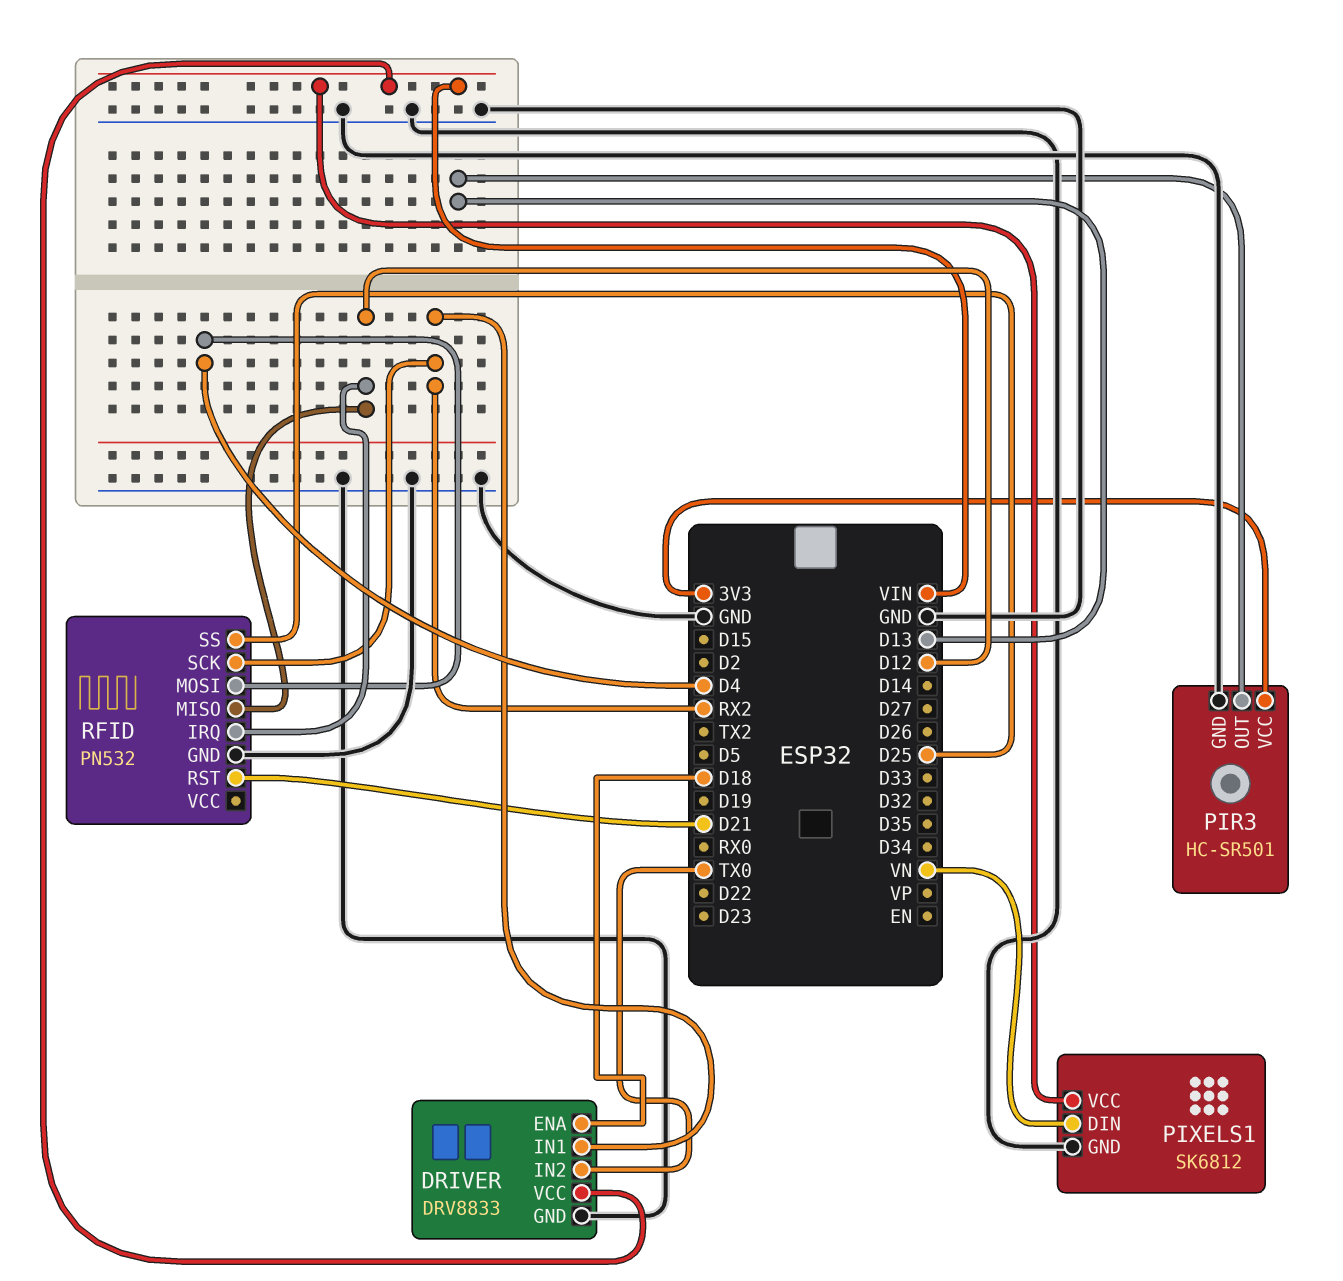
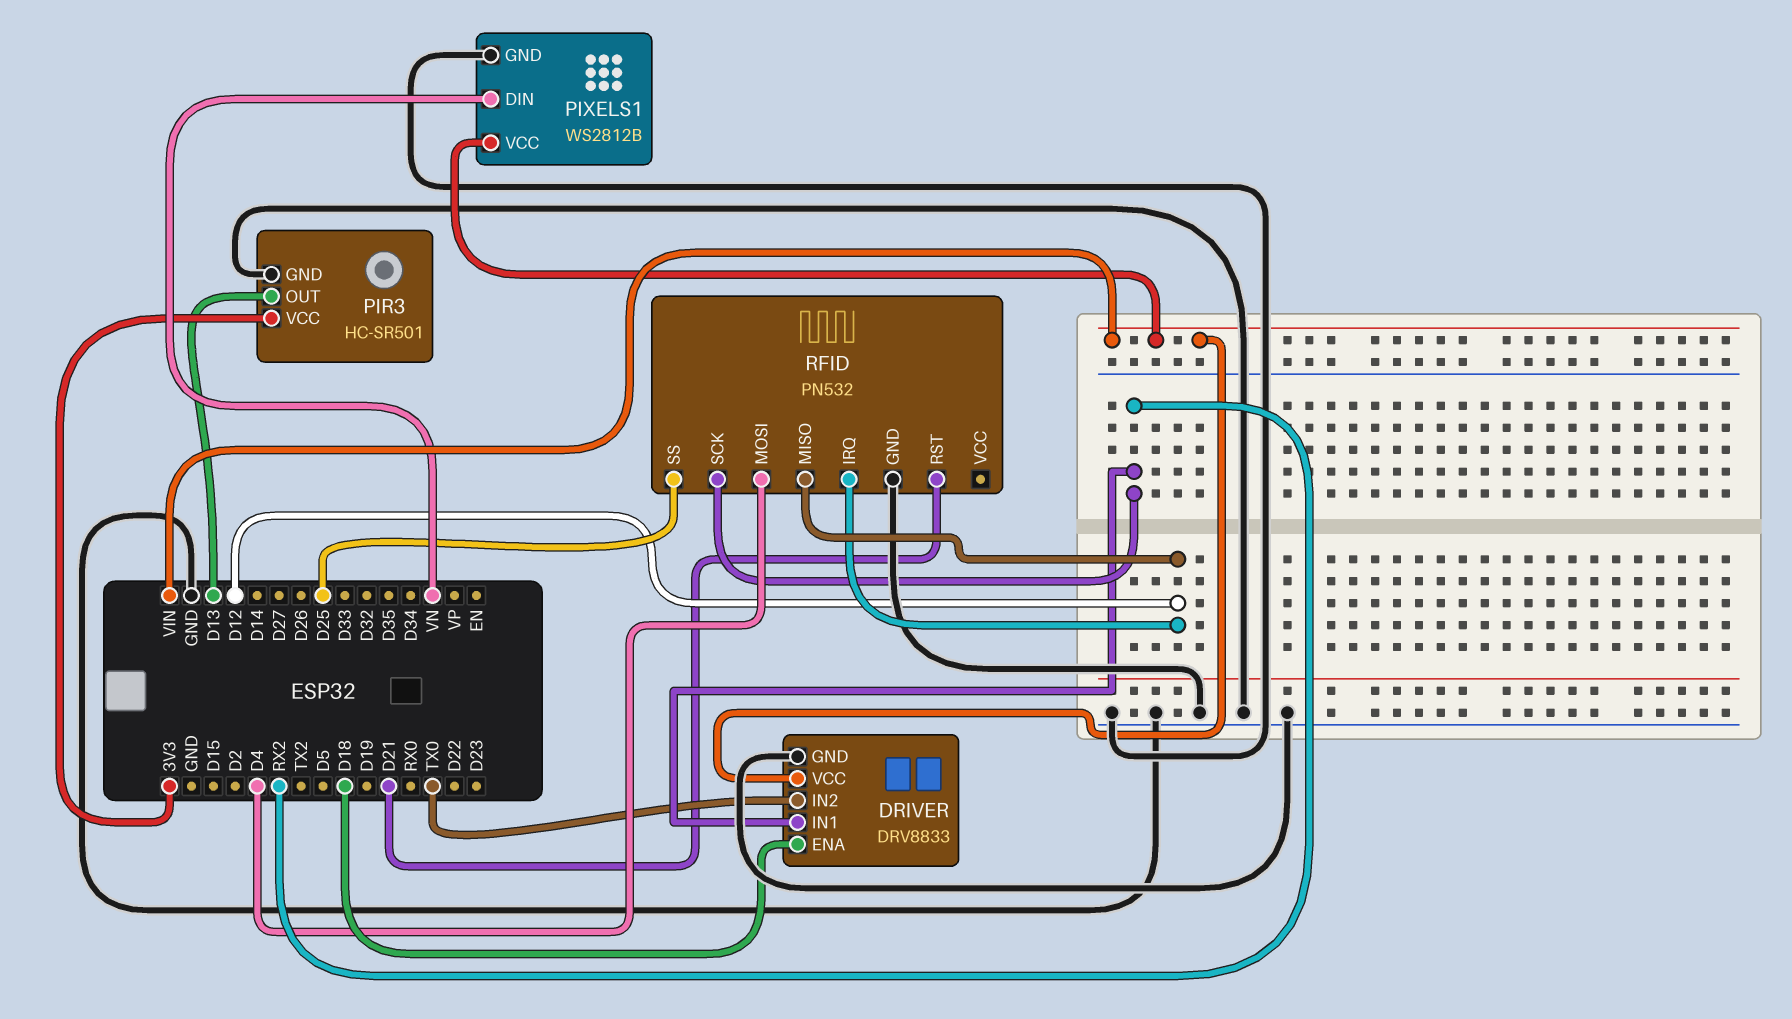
PIXELS1: SK6812 -> WS2812B

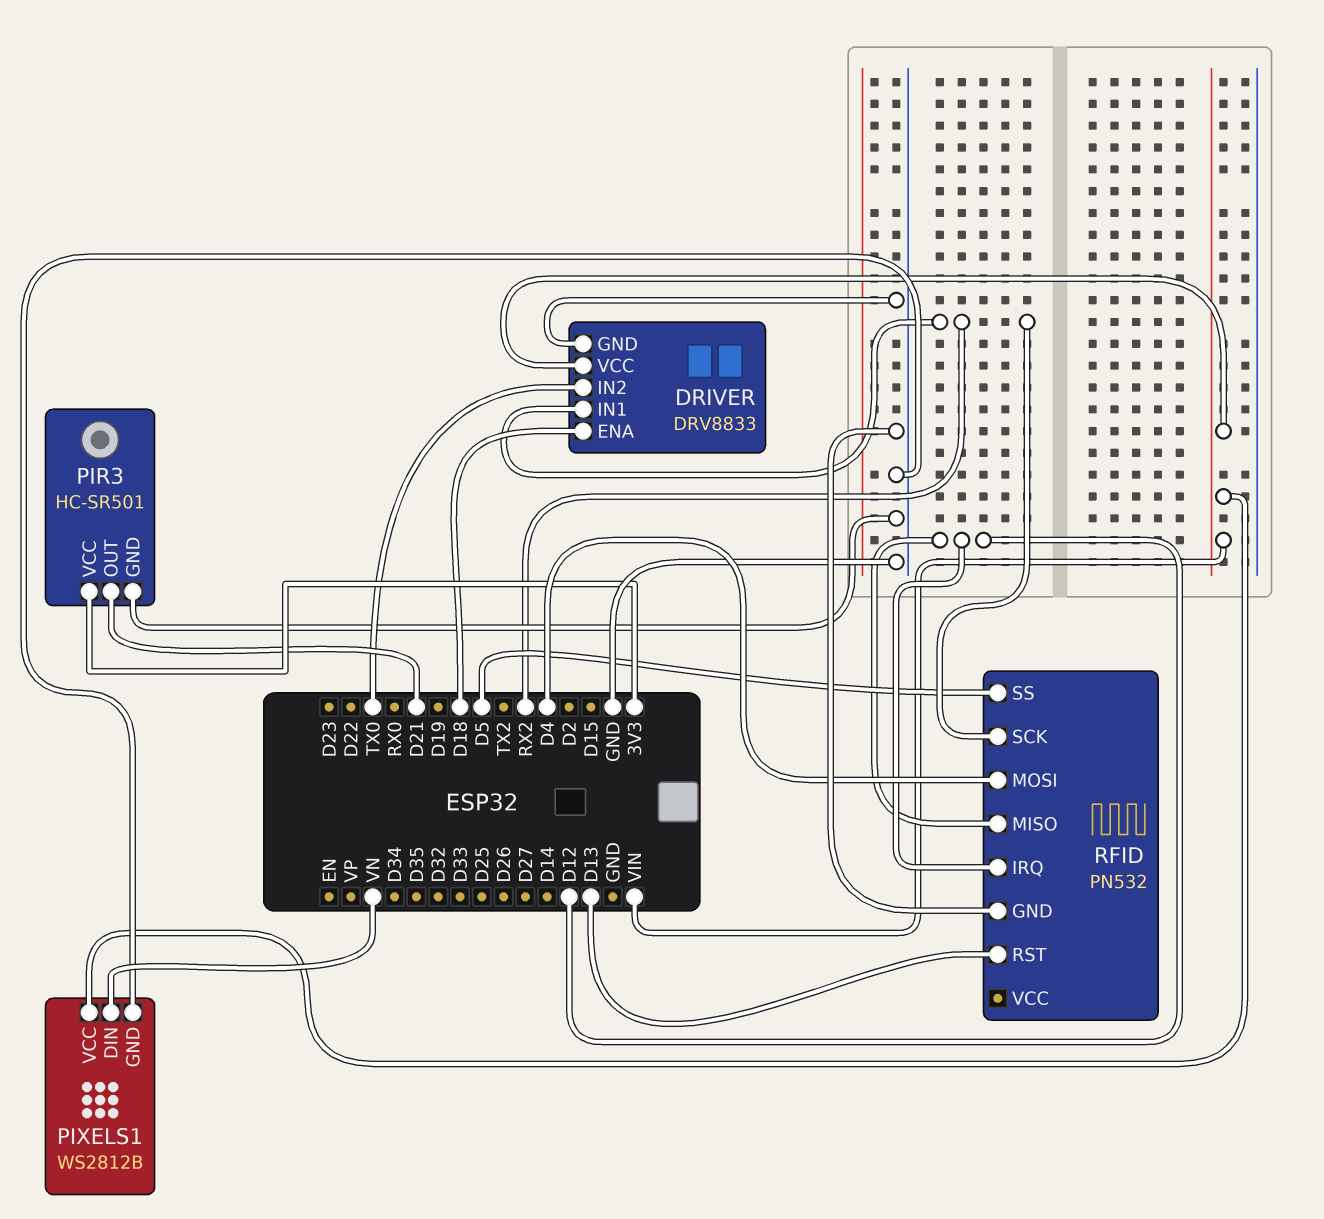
PIR3 pin OUT: D13 -> D21
RFID pin RST: D21 -> D13
RFID pin SS: D25 -> D5

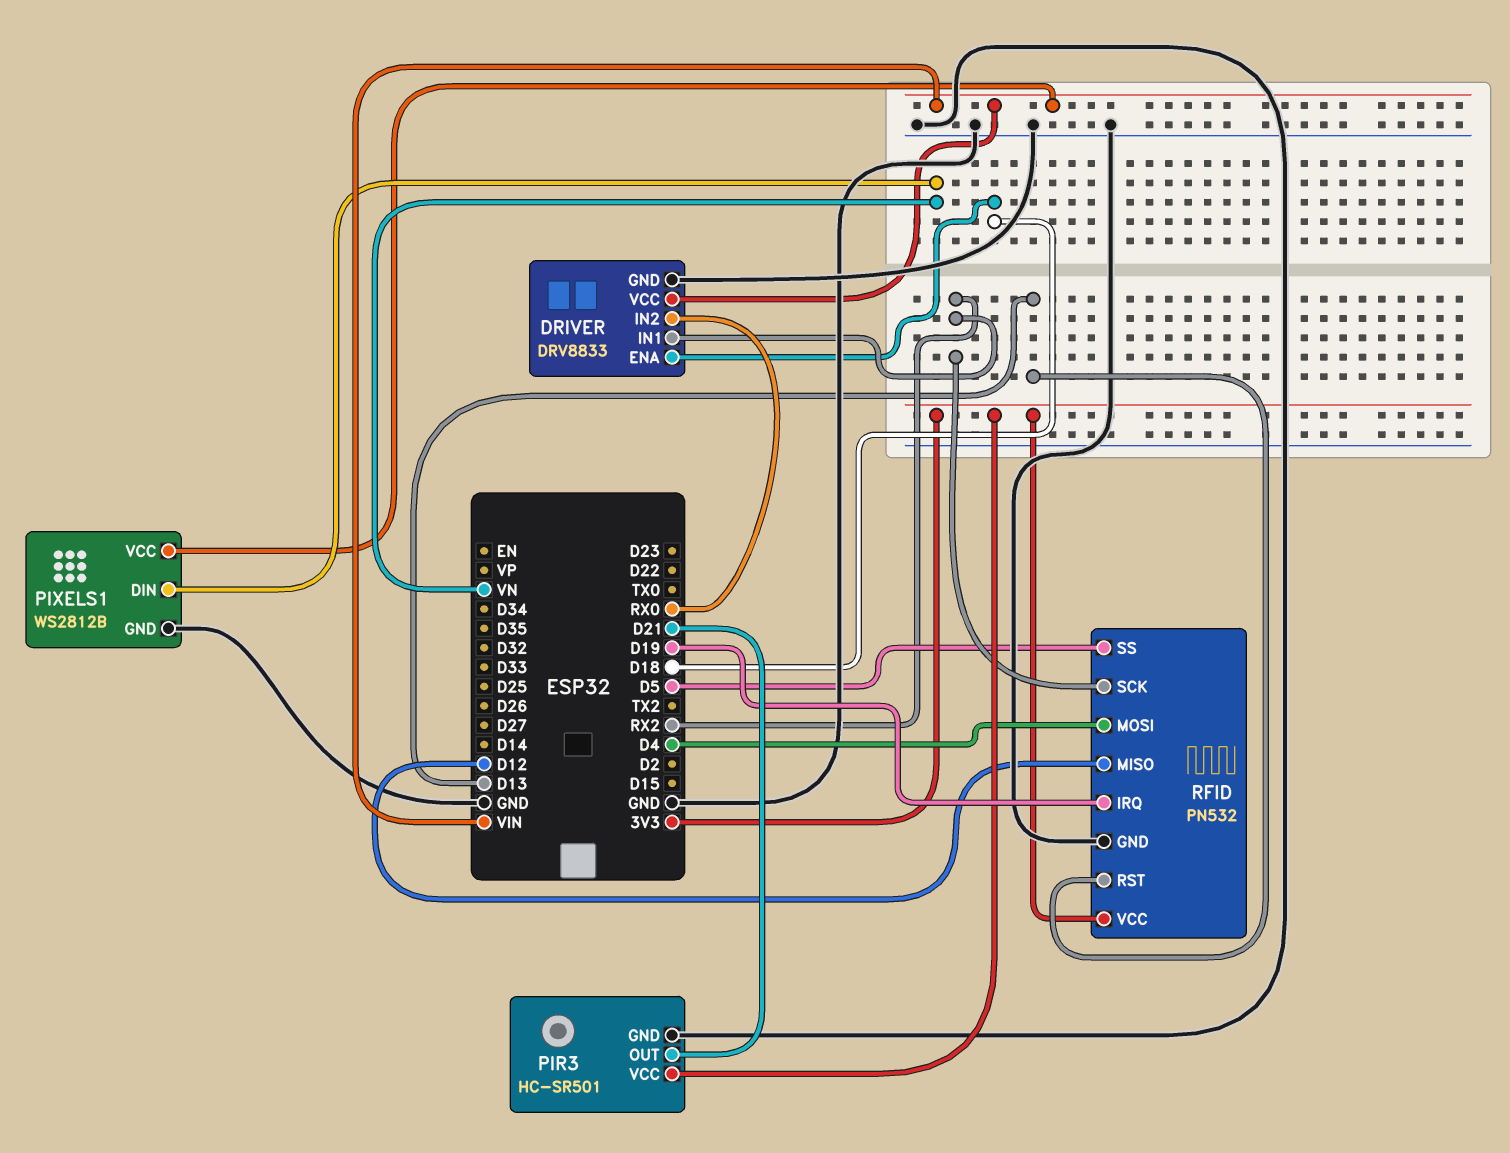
DRIVER pin IN2: TX0 -> RX0
RFID pin IRQ: D12 -> D19
RFID pin VCC: none -> 3V3

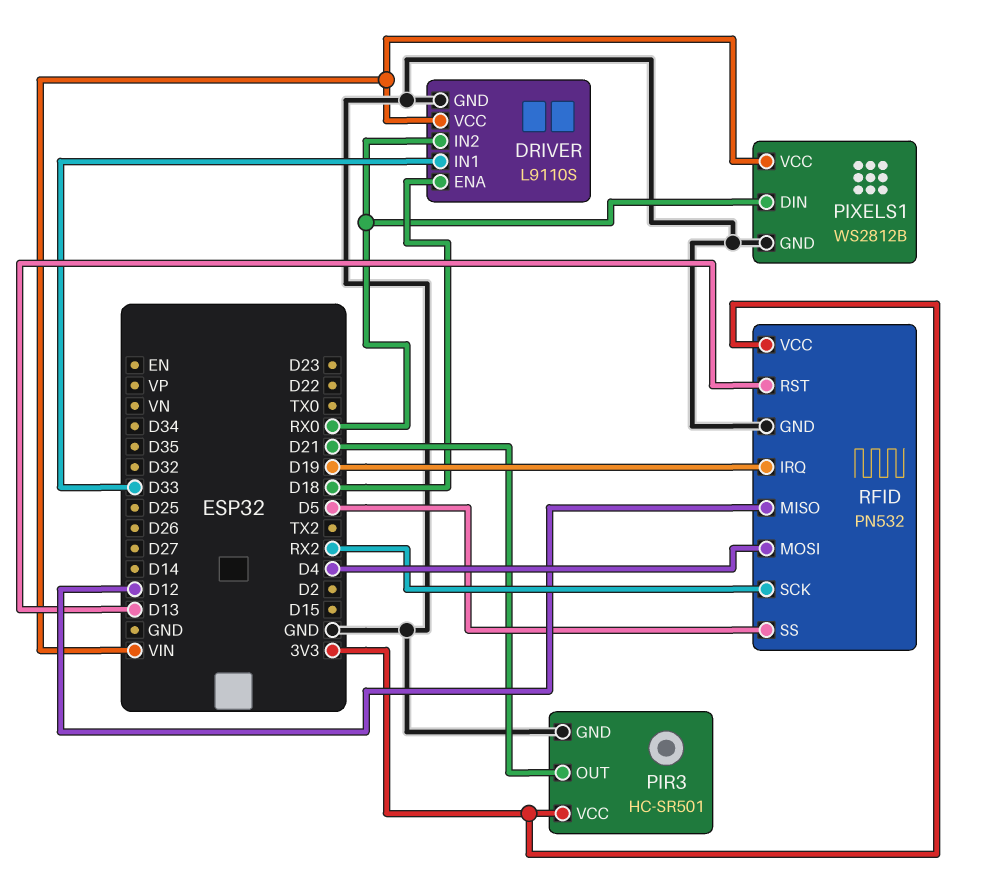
DRIVER: DRV8833 -> L9110S
DRIVER pin IN1: RX2 -> D33
PIXELS1 pin DIN: VN -> RX0

